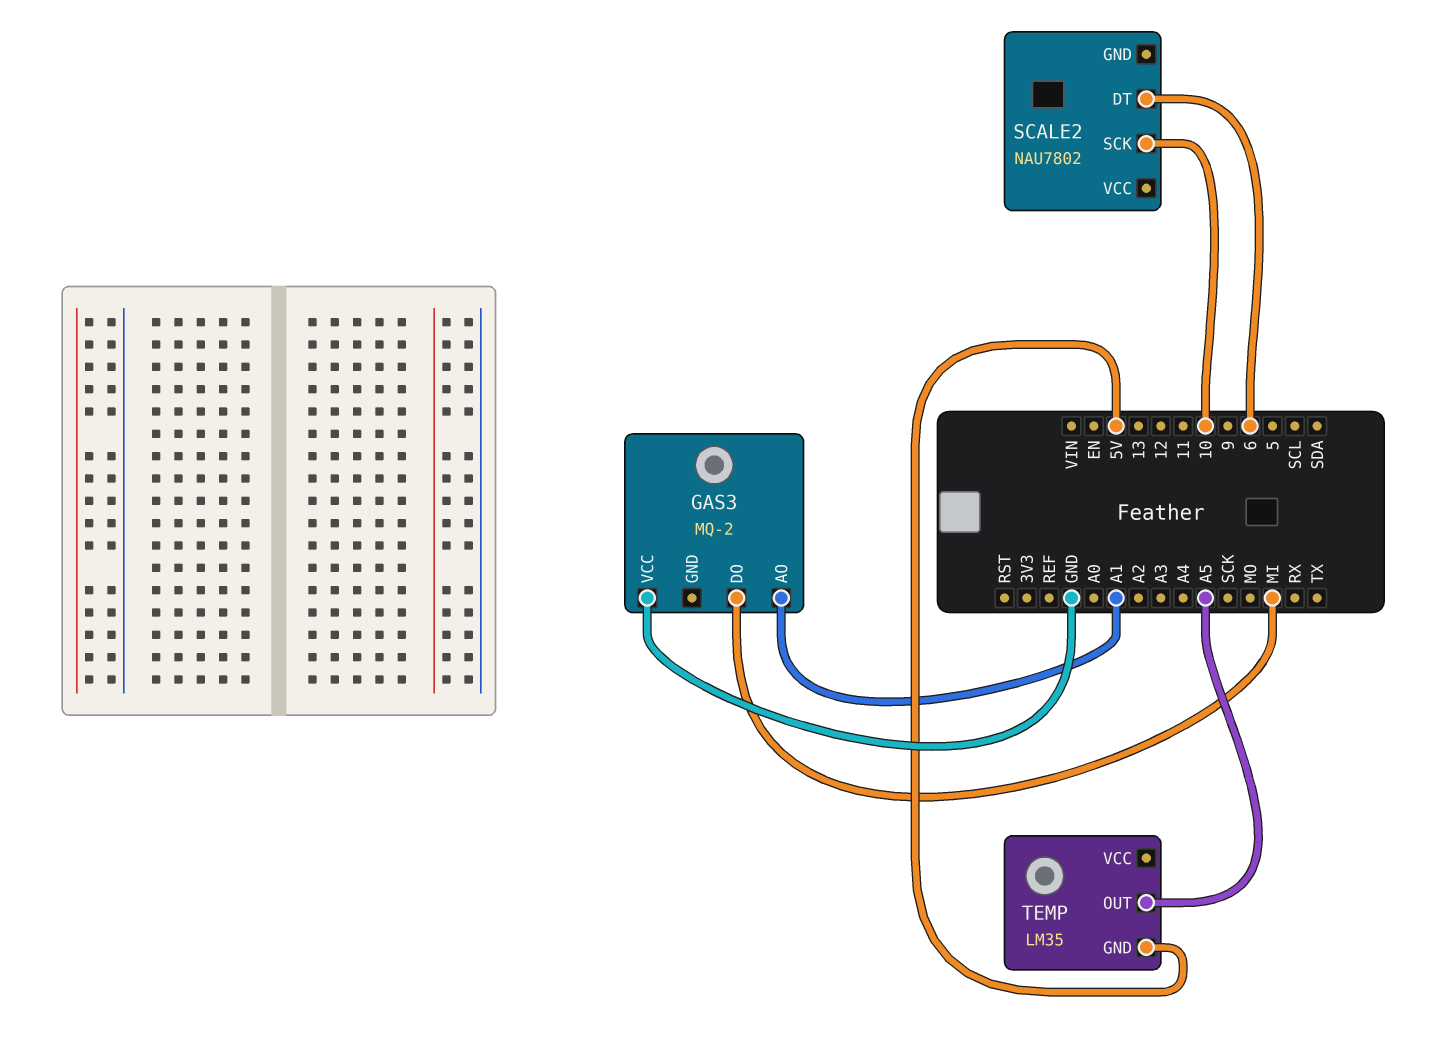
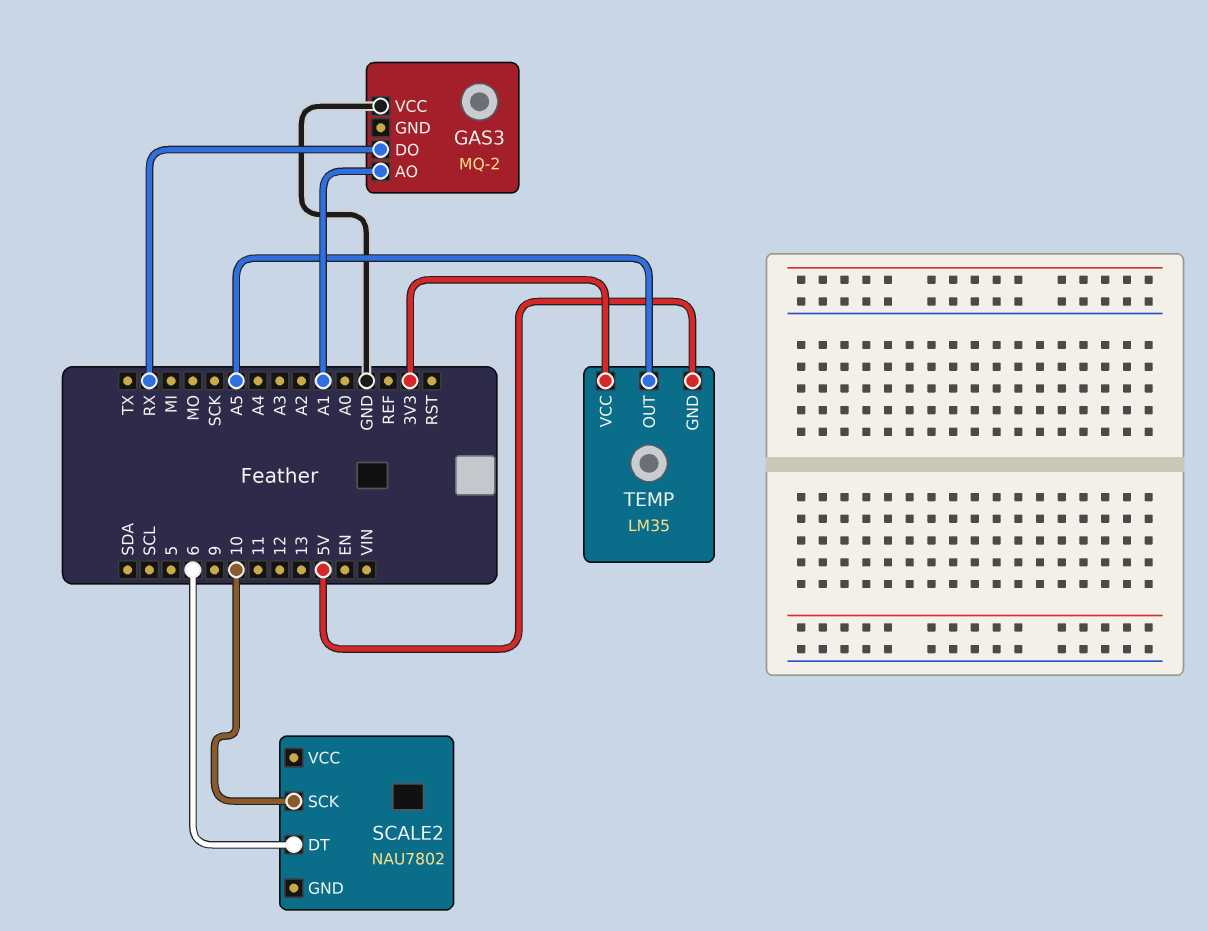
GAS3 pin DO: MI -> RX
TEMP pin VCC: none -> 3V3

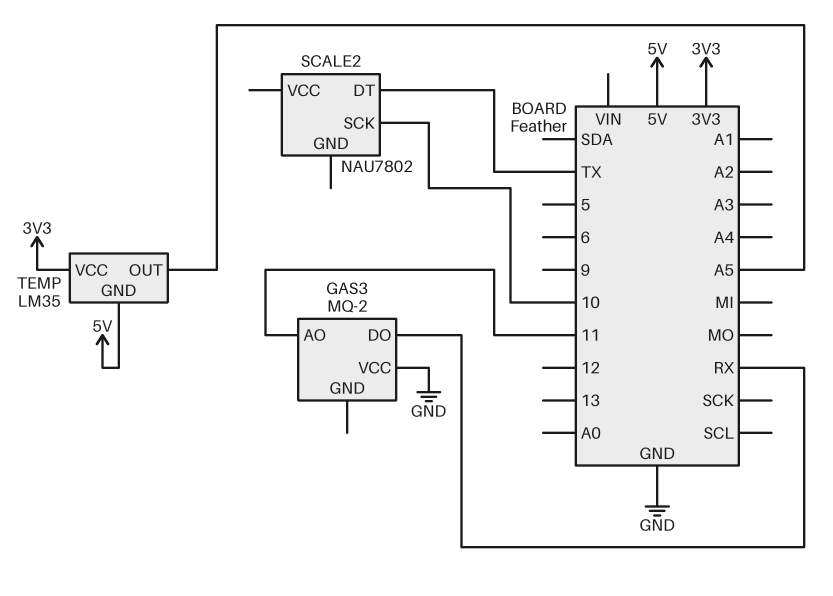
GAS3 pin AO: A1 -> 11
SCALE2 pin DT: 6 -> TX

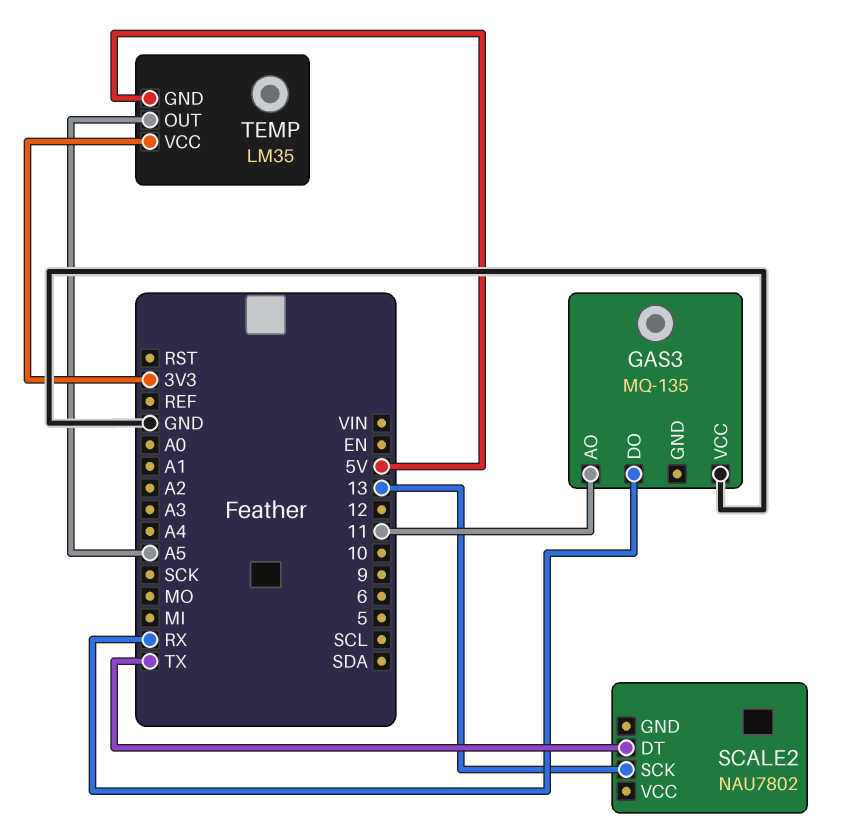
GAS3: MQ-2 -> MQ-135
SCALE2 pin SCK: 10 -> 13

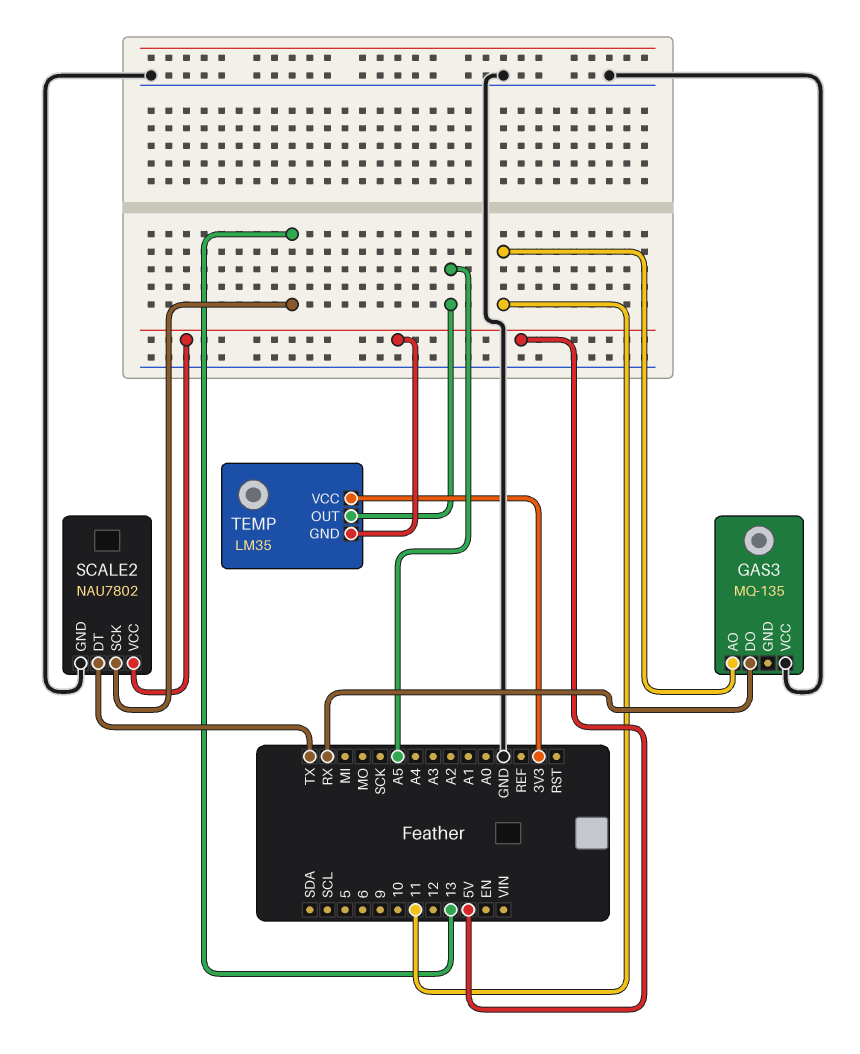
SCALE2 pin GND: none -> GND
SCALE2 pin VCC: none -> 5V

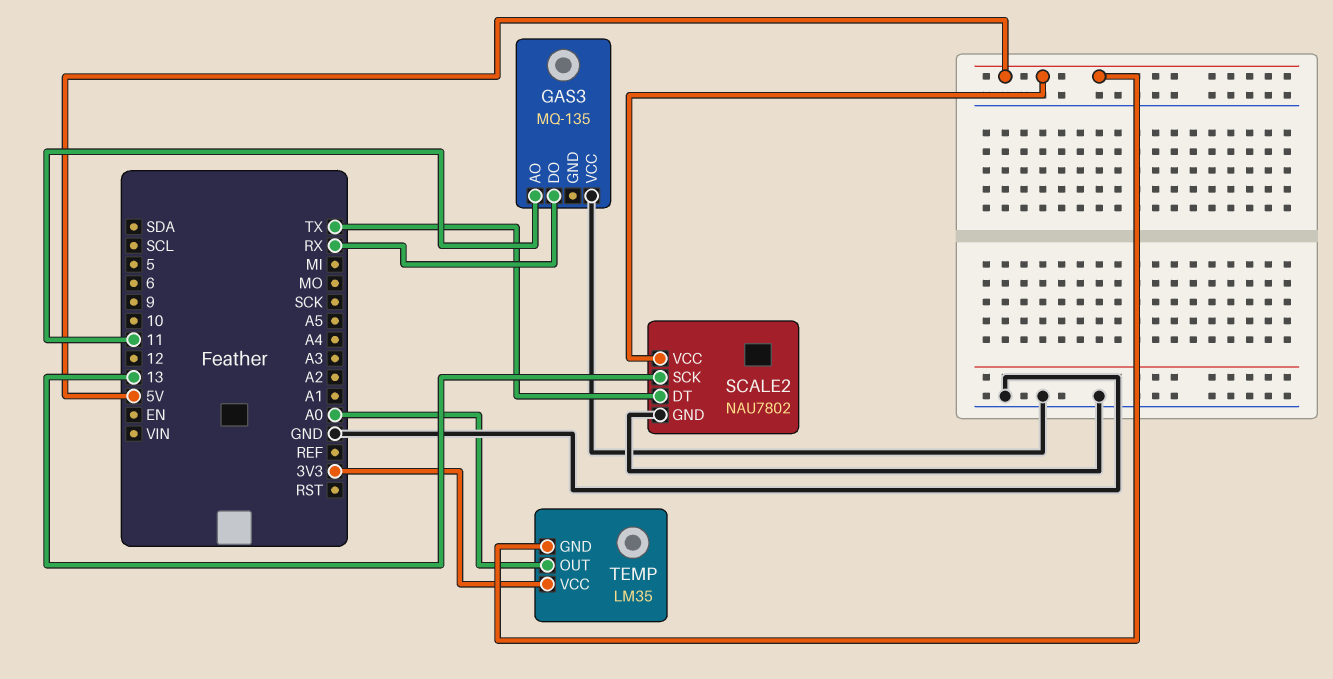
TEMP pin OUT: A5 -> A0

